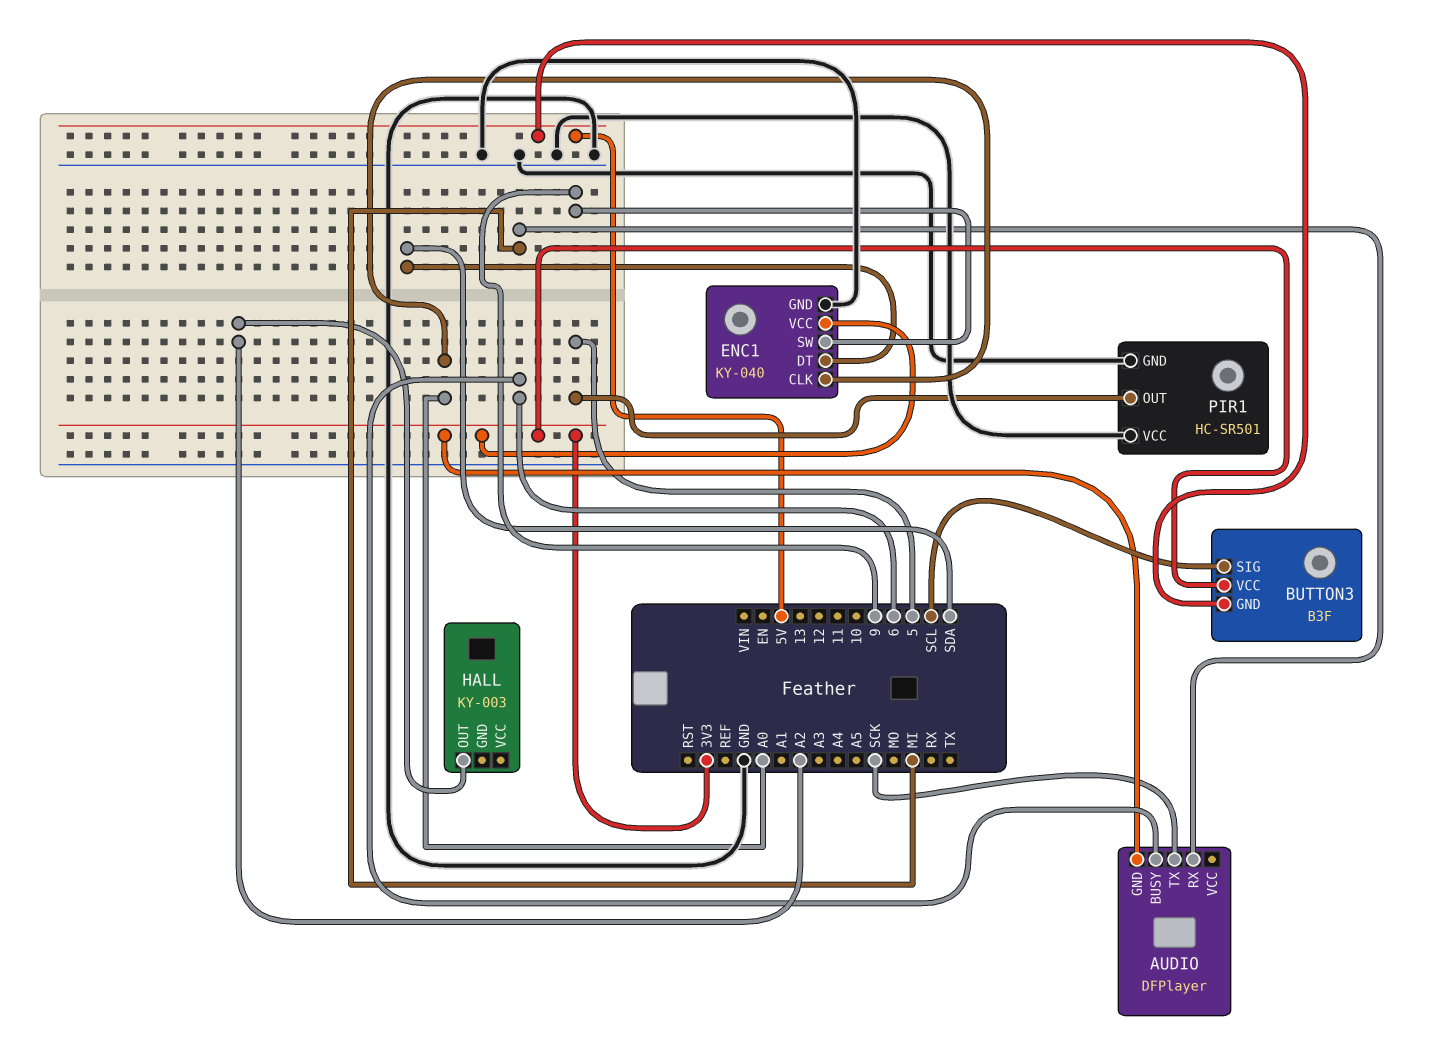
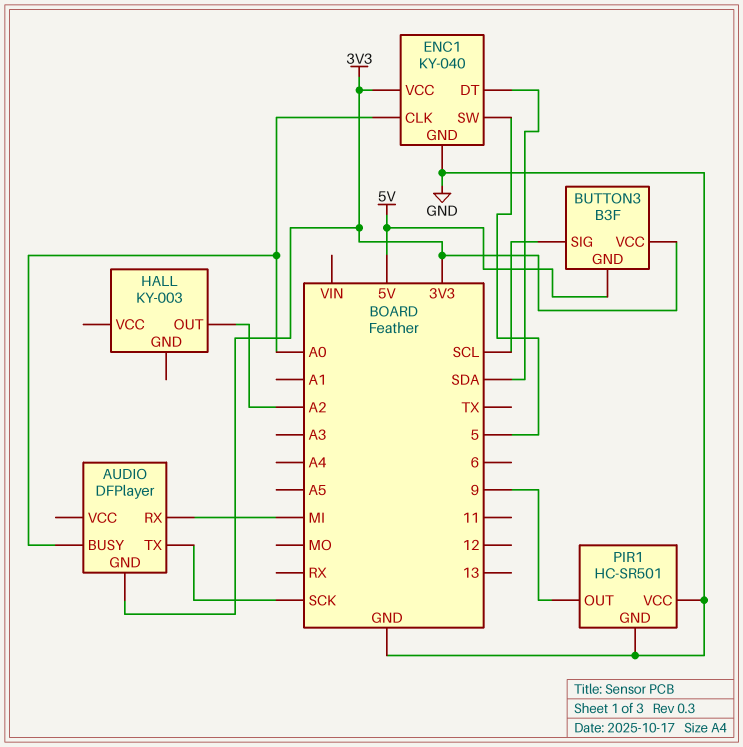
AUDIO pin BUSY: 6 -> A0
ENC1 pin SW: 9 -> 5
PIR1 pin OUT: 5 -> 9

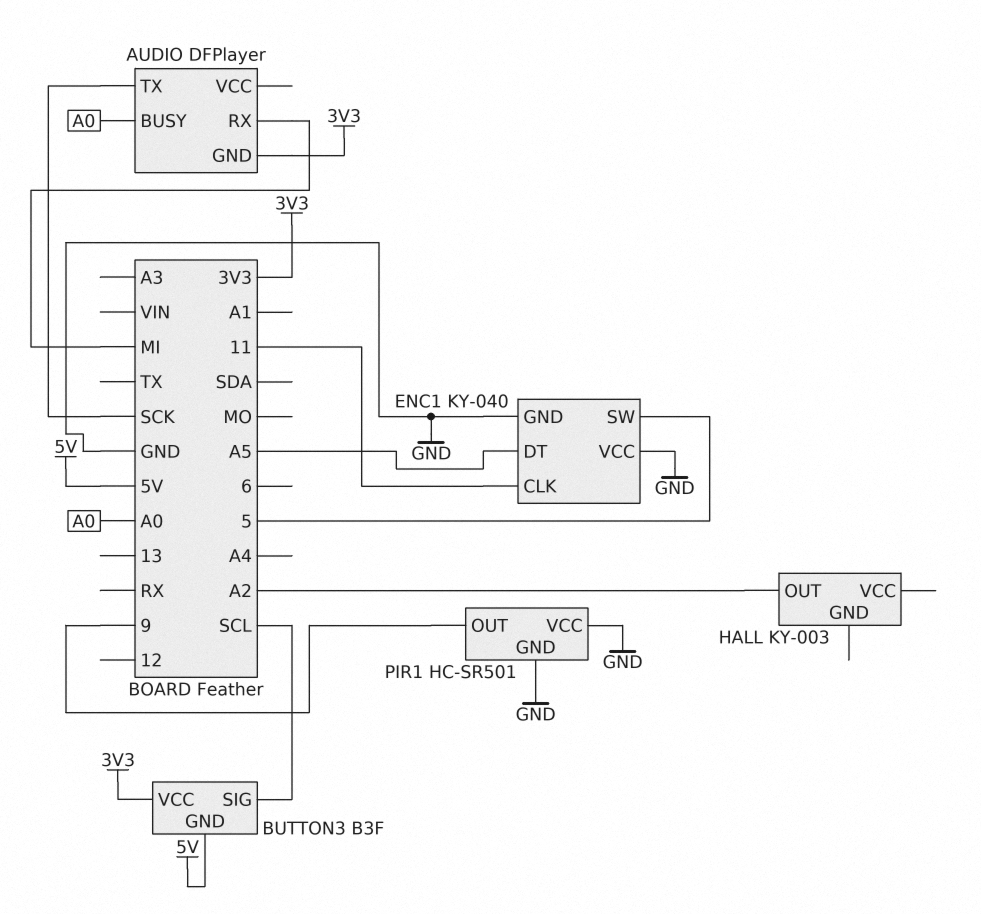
ENC1 pin CLK: A0 -> 11
ENC1 pin DT: SDA -> A5
ENC1 pin VCC: 3V3 -> GND

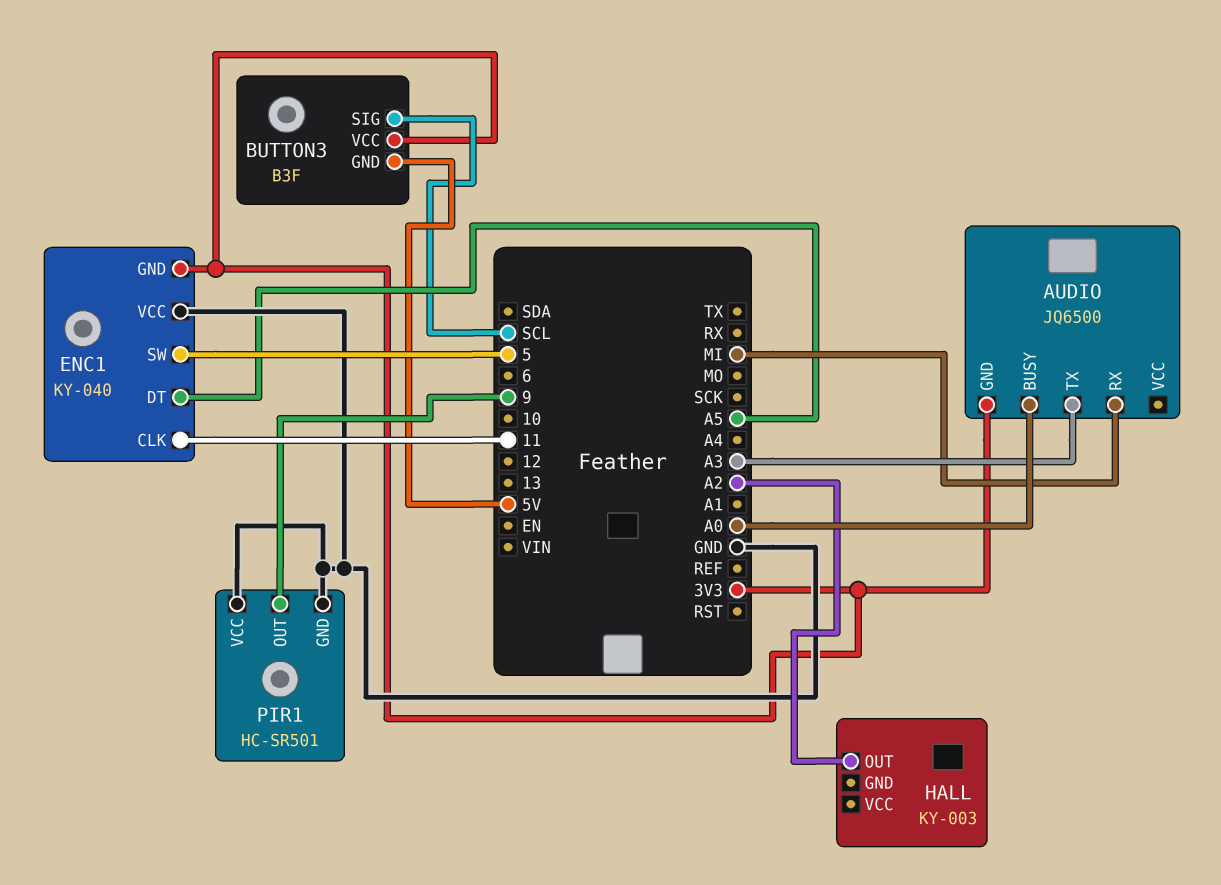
AUDIO: DFPlayer -> JQ6500
AUDIO pin TX: SCK -> A3
ENC1 pin GND: GND -> 3V3

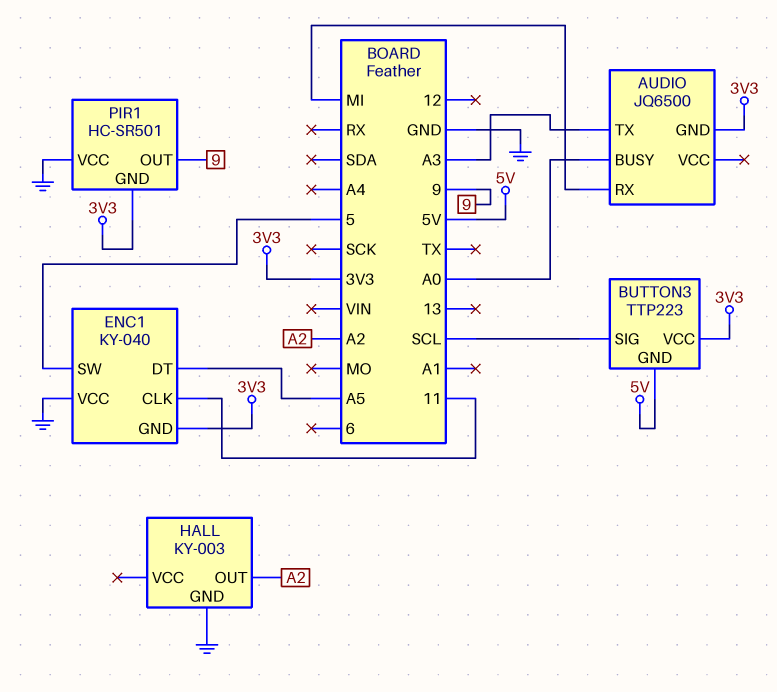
BUTTON3: B3F -> TTP223
HALL pin GND: none -> GND
PIR1 pin GND: GND -> 3V3

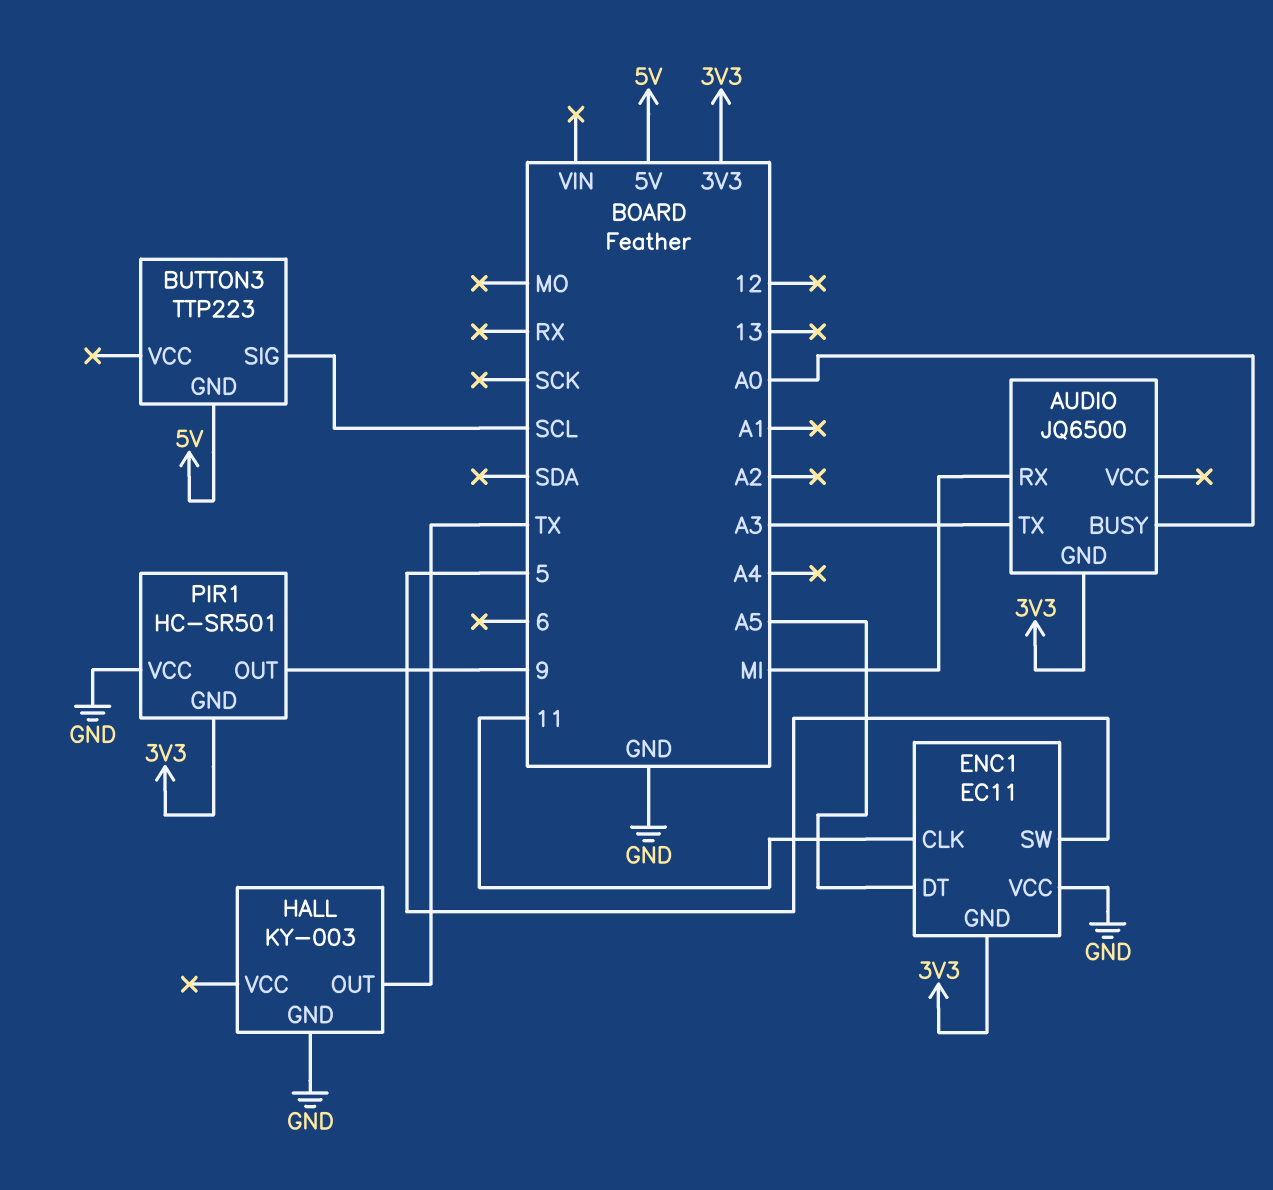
BUTTON3 pin VCC: 3V3 -> none
ENC1: KY-040 -> EC11
HALL pin OUT: A2 -> TX

